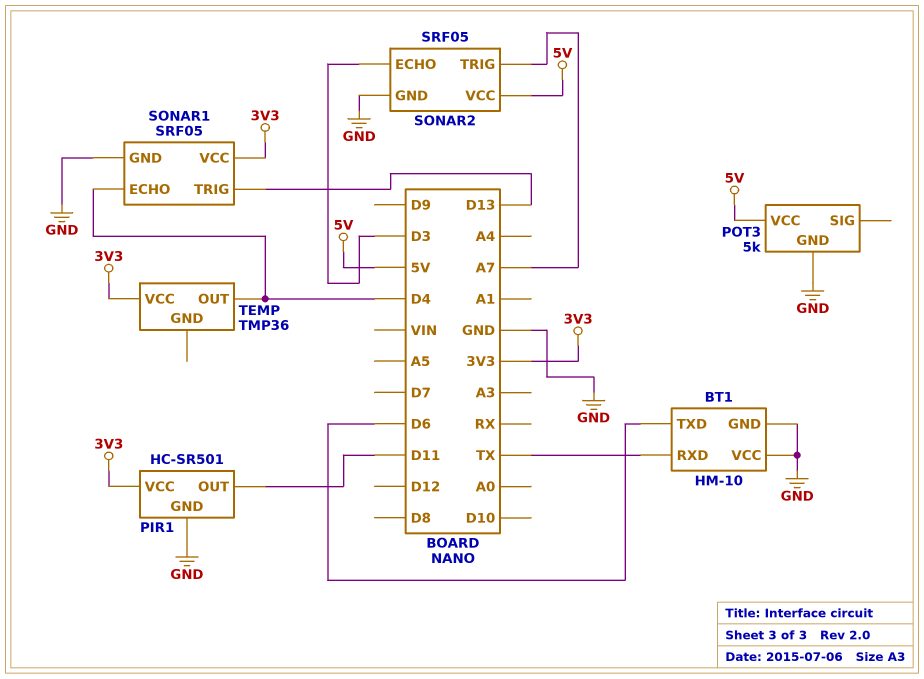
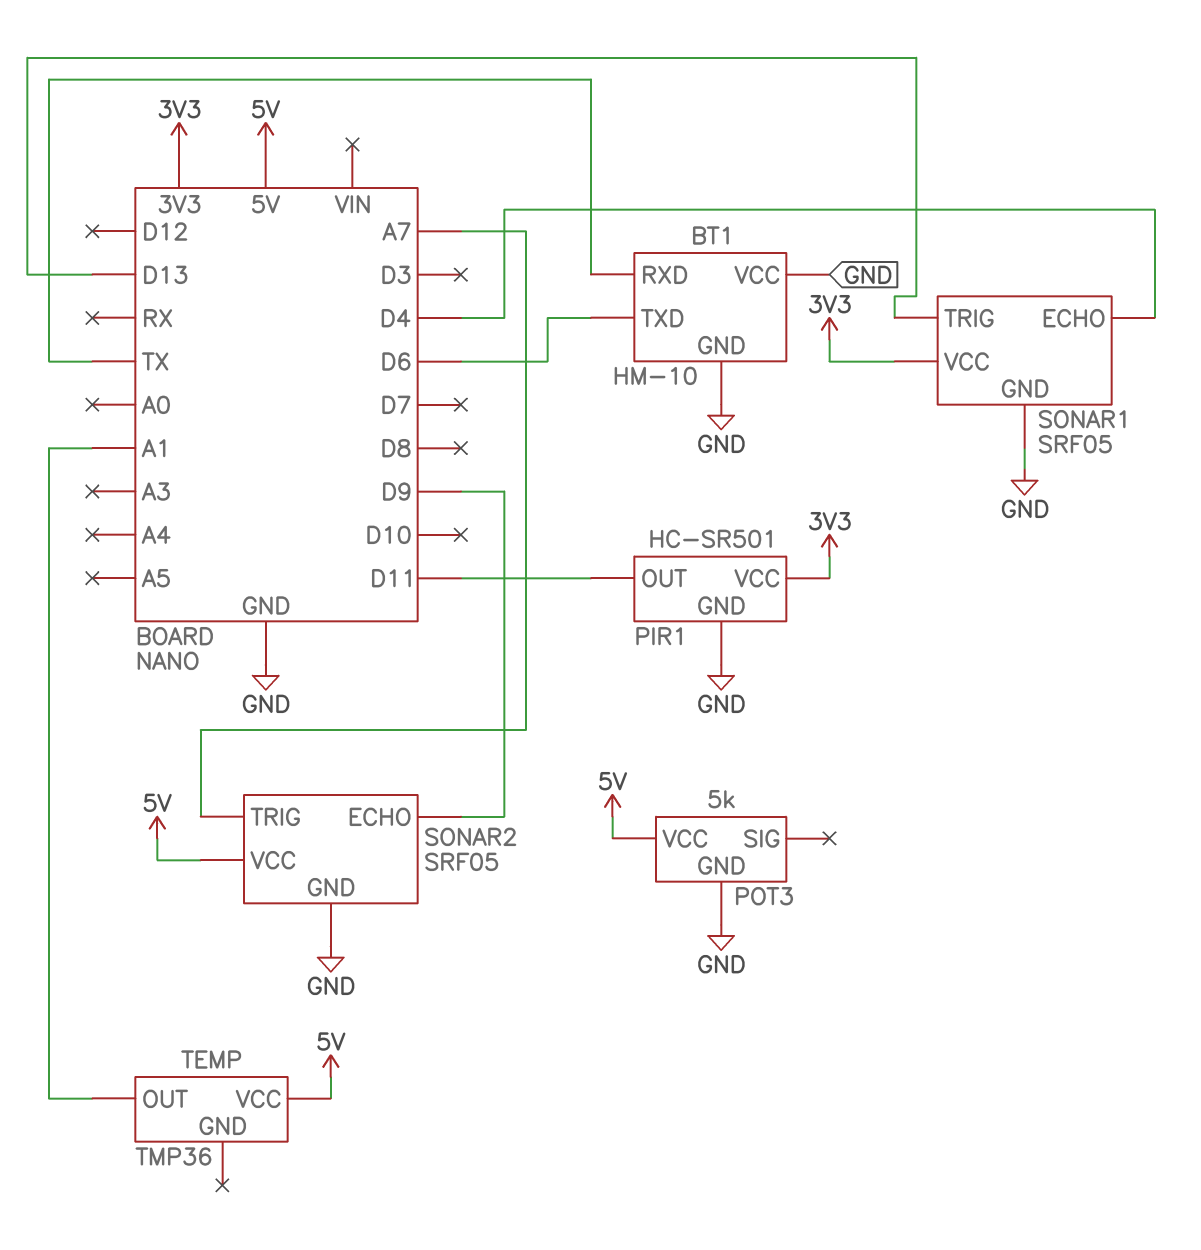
SONAR2 pin ECHO: D3 -> D9
TEMP pin OUT: D4 -> A1
TEMP pin VCC: 3V3 -> 5V

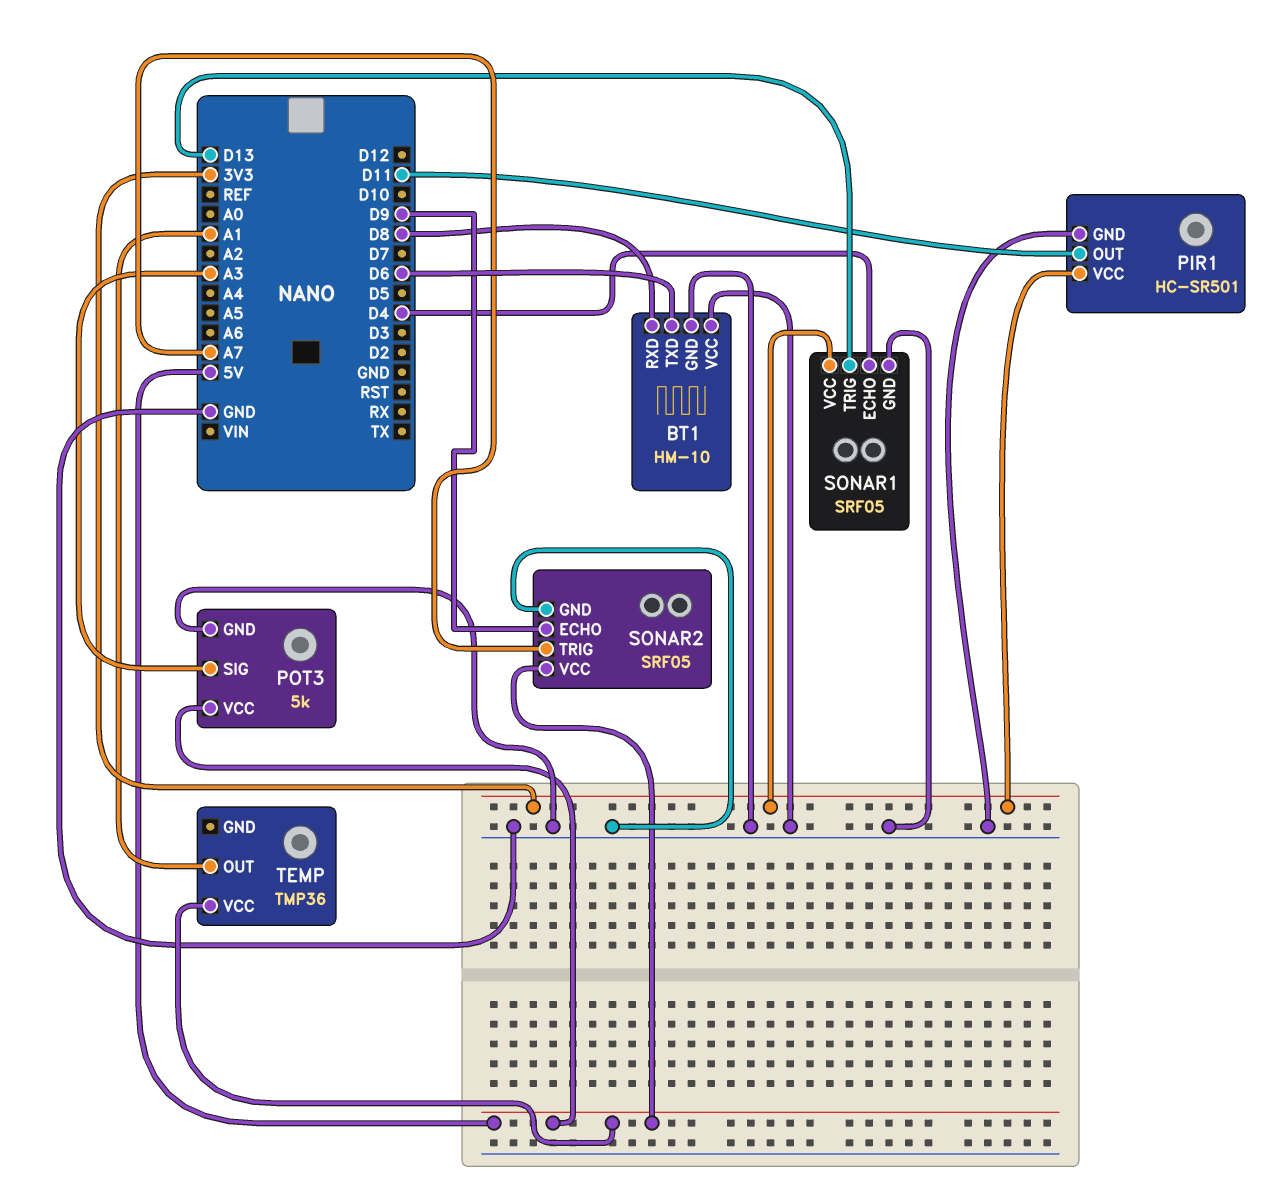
BT1 pin RXD: TX -> D8
POT3 pin SIG: none -> A3

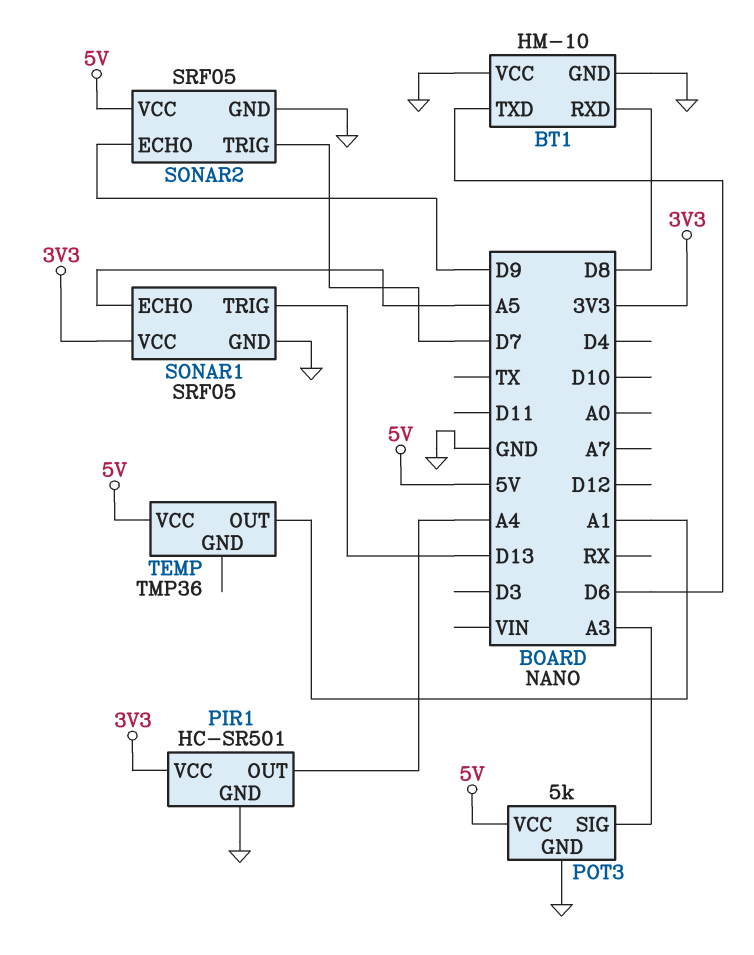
PIR1 pin OUT: D11 -> A4
SONAR1 pin ECHO: D4 -> A5
SONAR2 pin TRIG: A7 -> D7

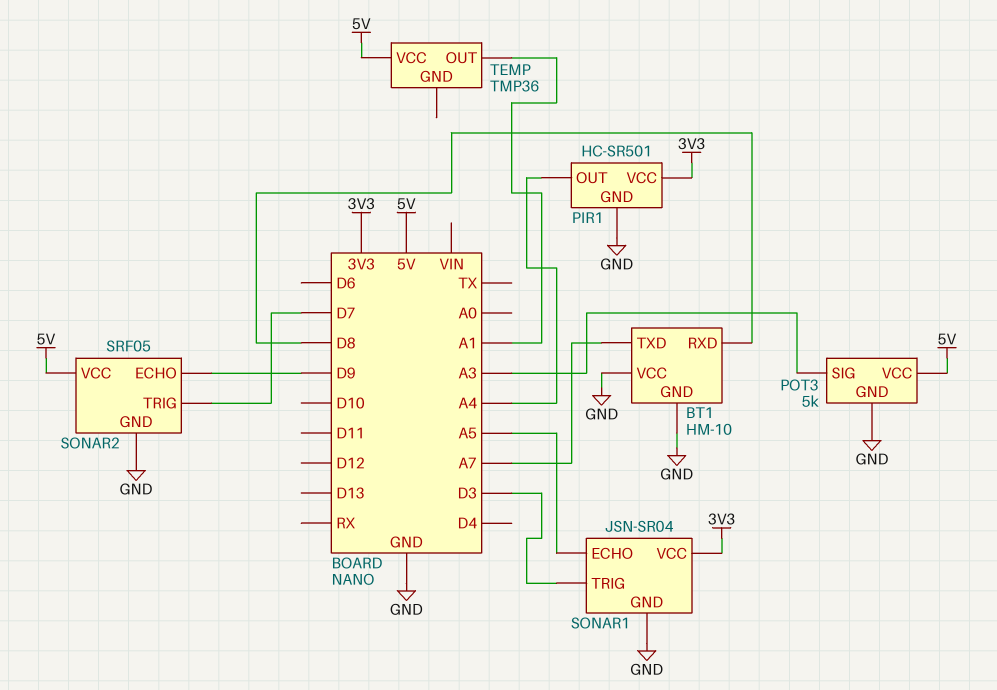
BT1 pin TXD: D6 -> A7
SONAR1: SRF05 -> JSN-SR04
SONAR1 pin TRIG: D13 -> D3

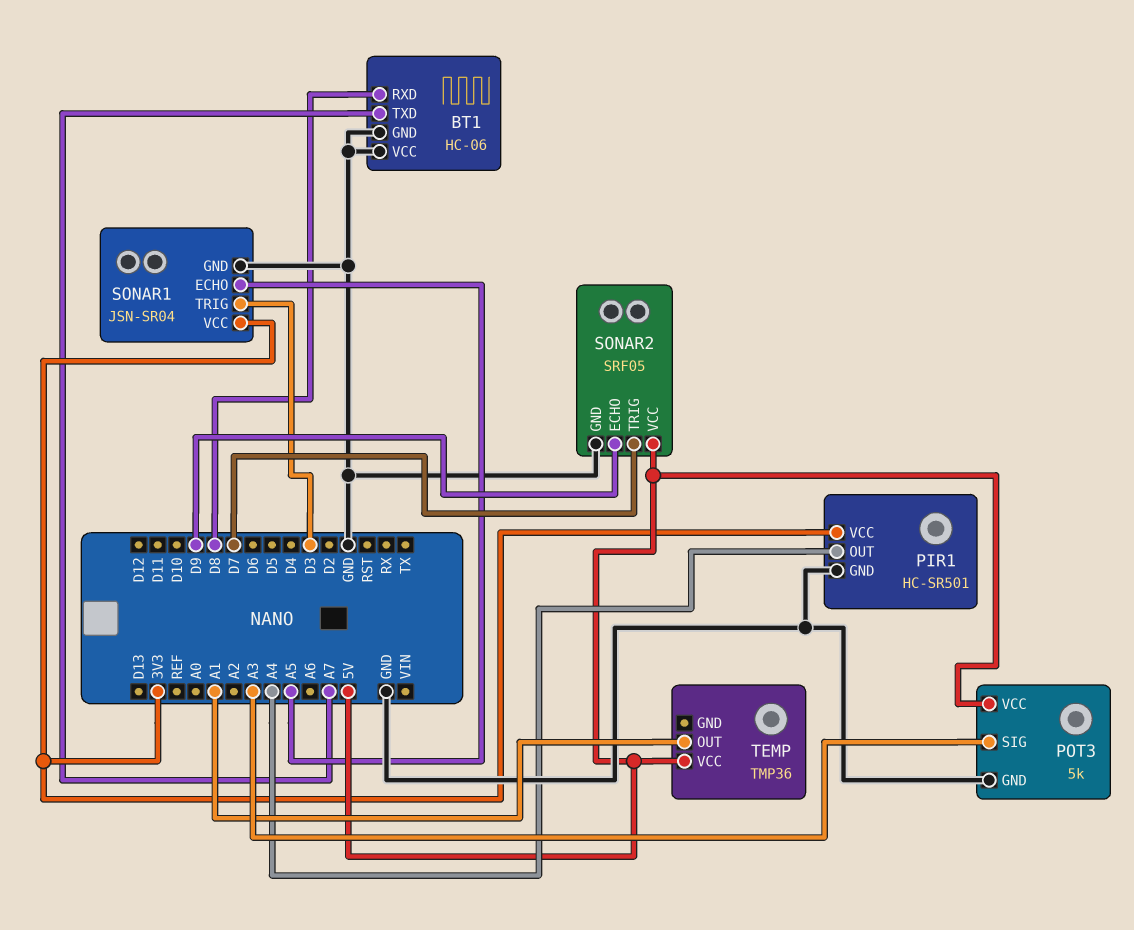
BT1: HM-10 -> HC-06

